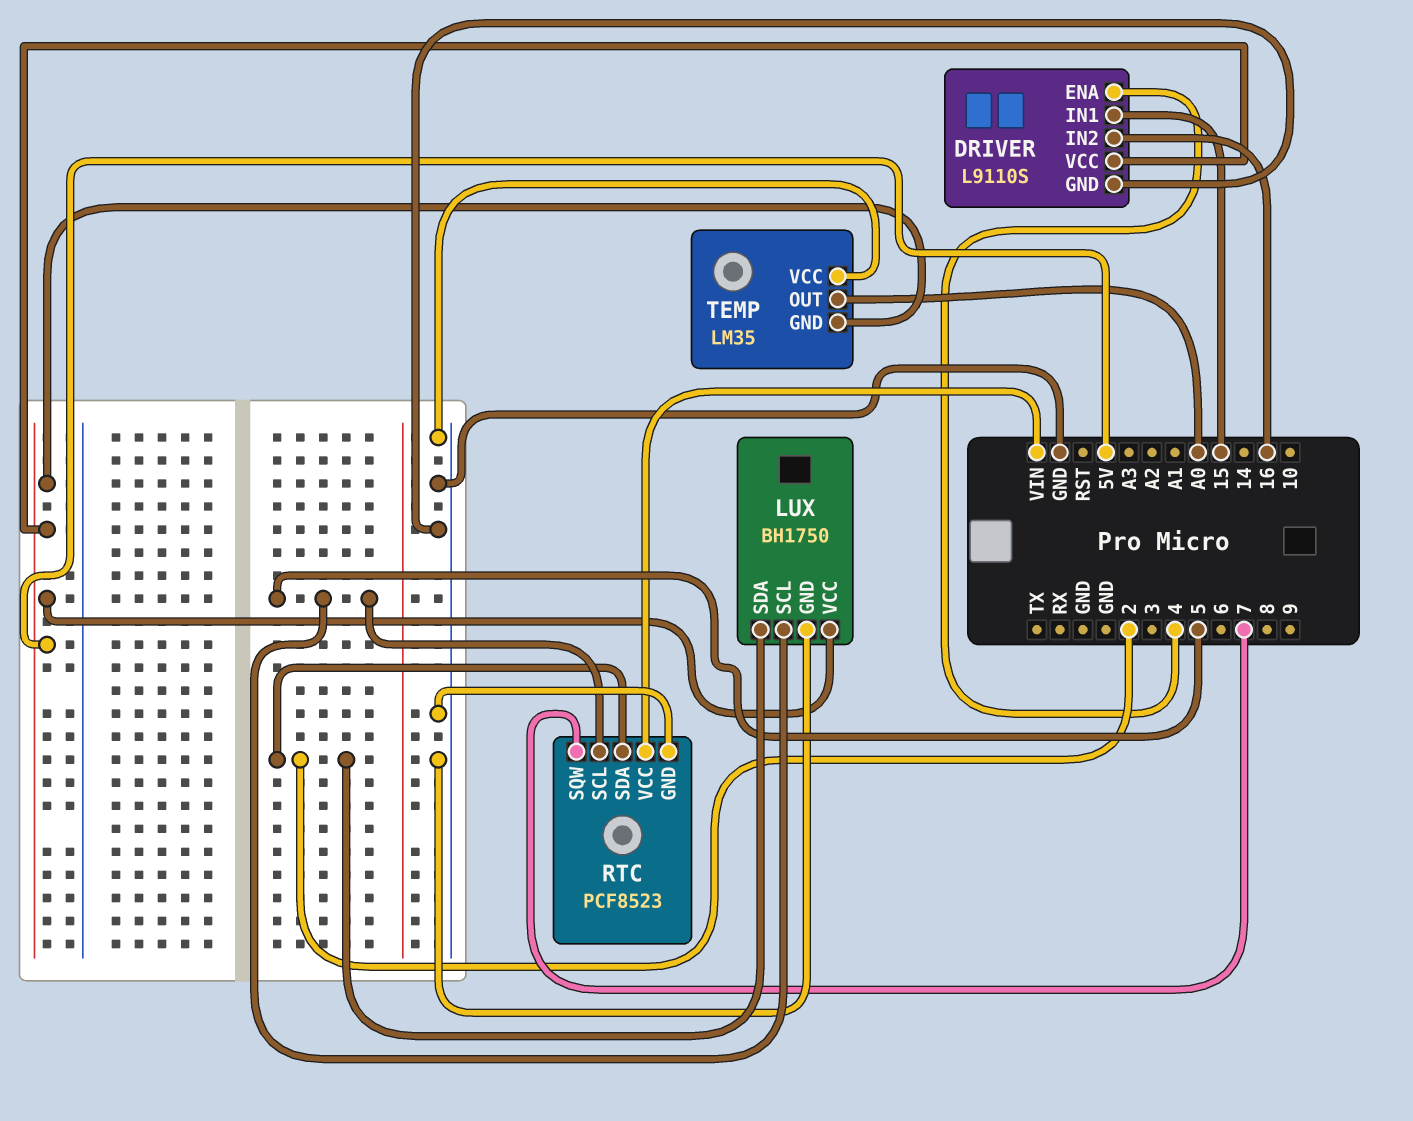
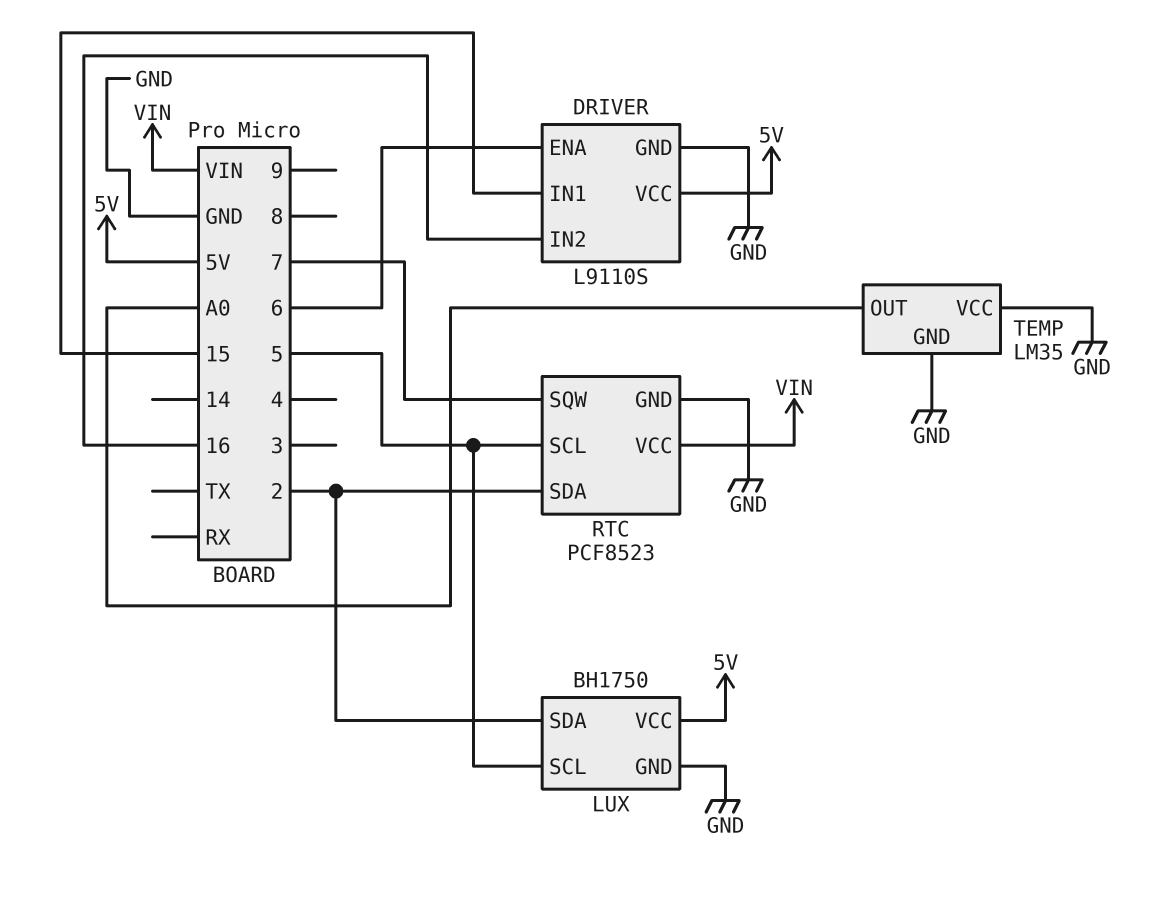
DRIVER pin ENA: 4 -> 6
TEMP pin GND: 5V -> GND

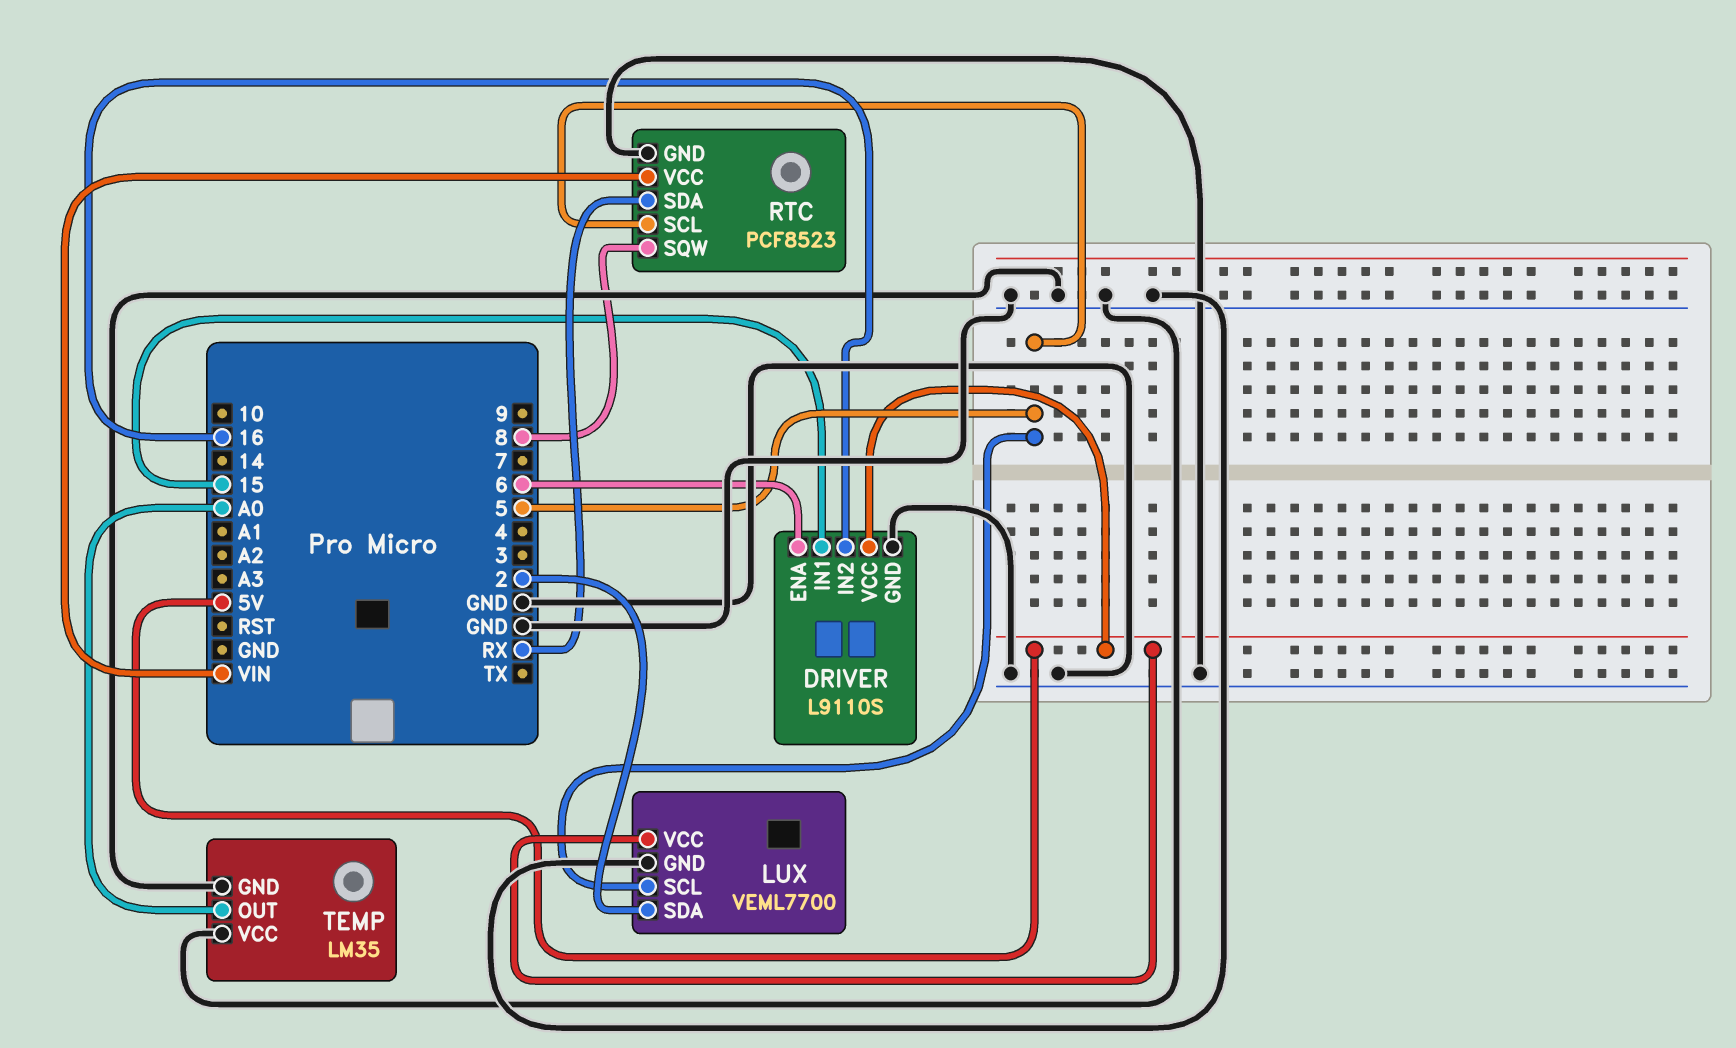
LUX: BH1750 -> VEML7700
RTC pin SDA: 2 -> RX
RTC pin SQW: 7 -> 8

